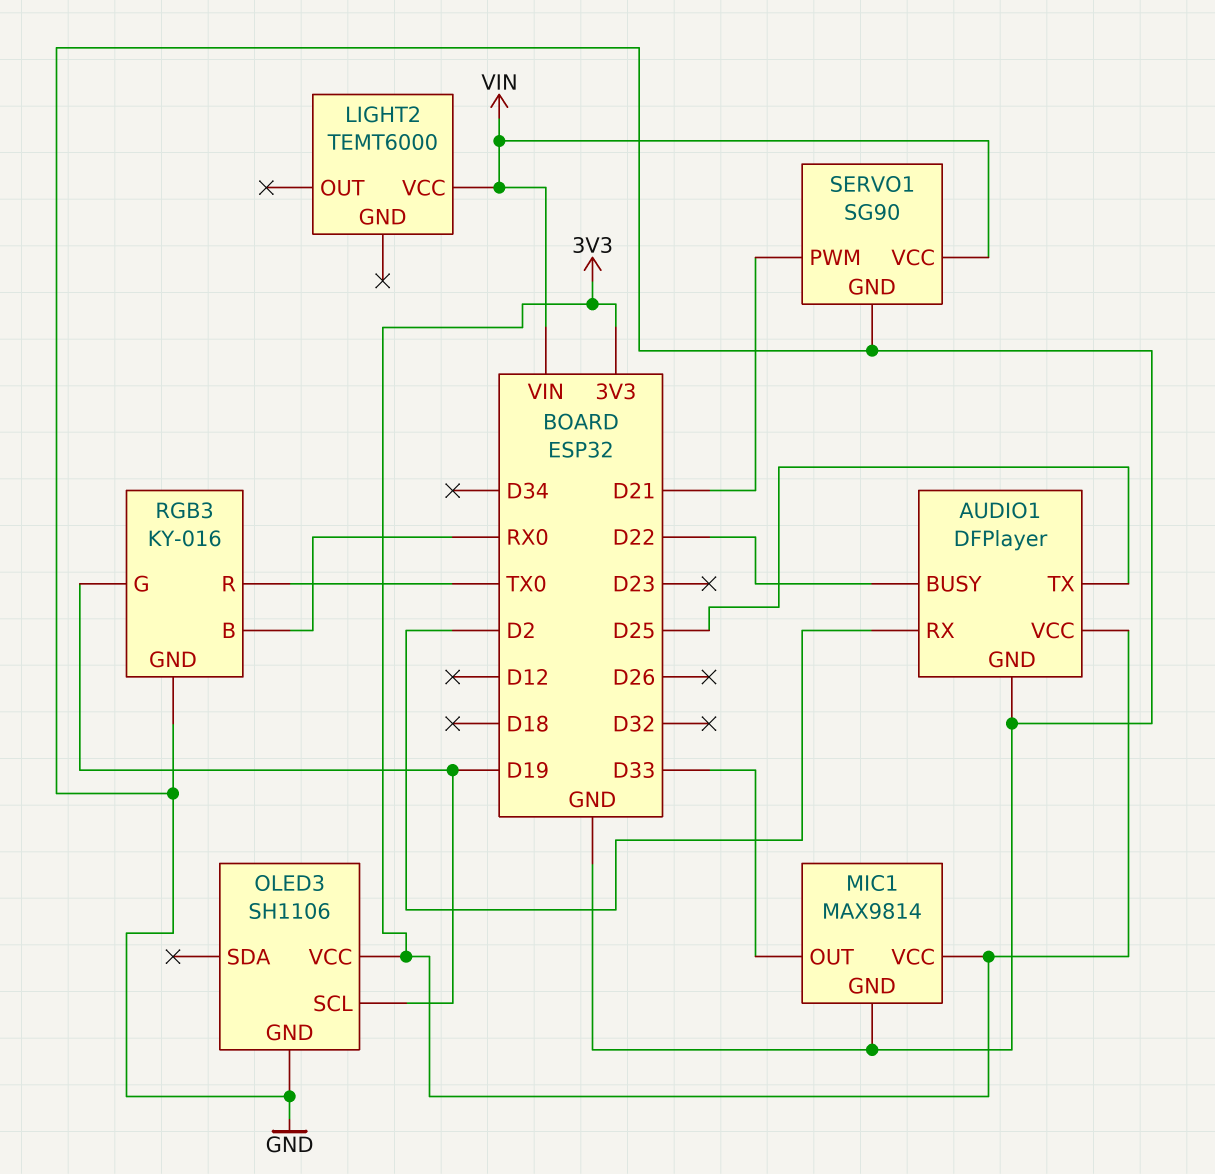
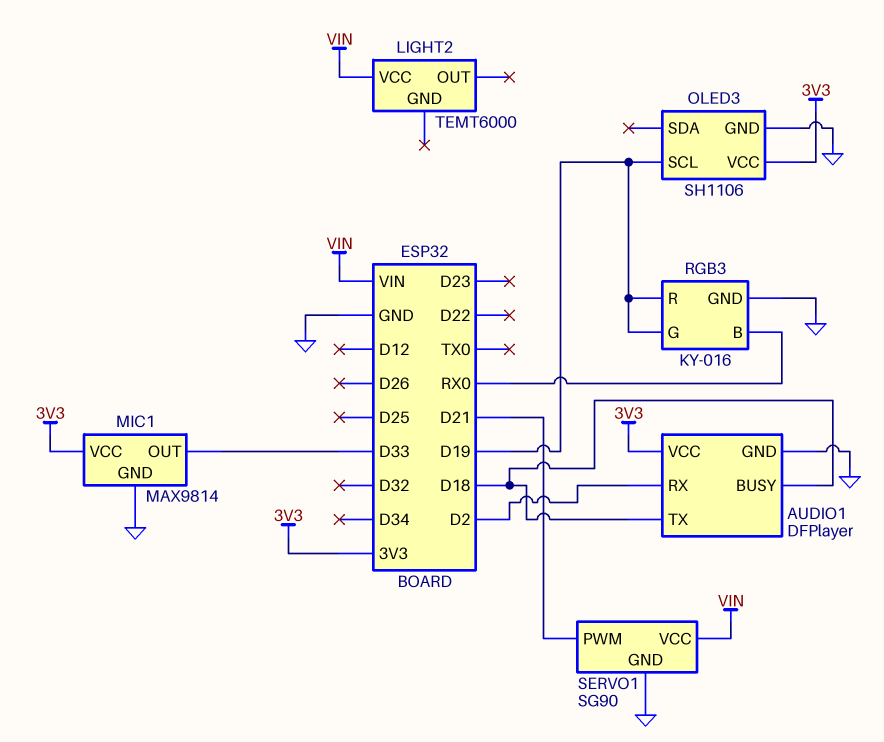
AUDIO1 pin BUSY: D22 -> D18
AUDIO1 pin TX: D25 -> D18
RGB3 pin R: TX0 -> D19

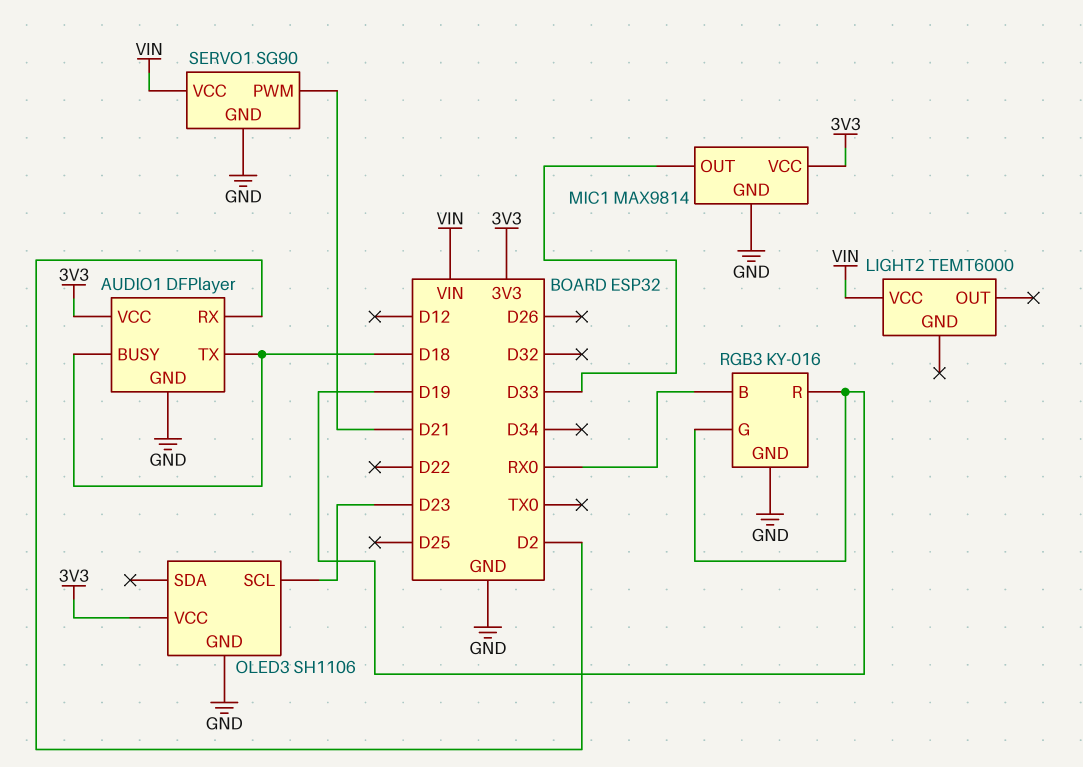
OLED3 pin SCL: D19 -> D23

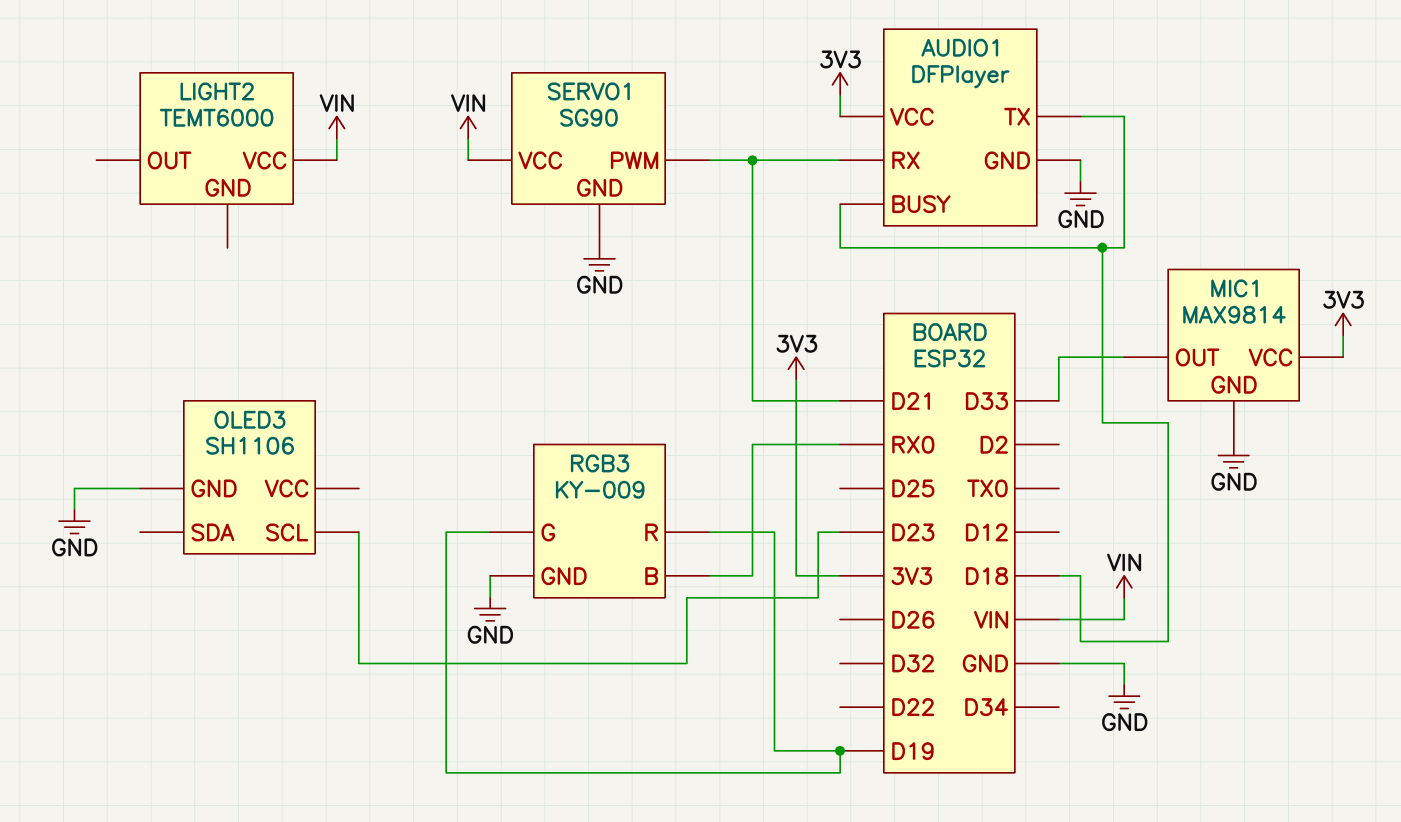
AUDIO1 pin RX: D2 -> D21
OLED3 pin VCC: 3V3 -> none
RGB3: KY-016 -> KY-009

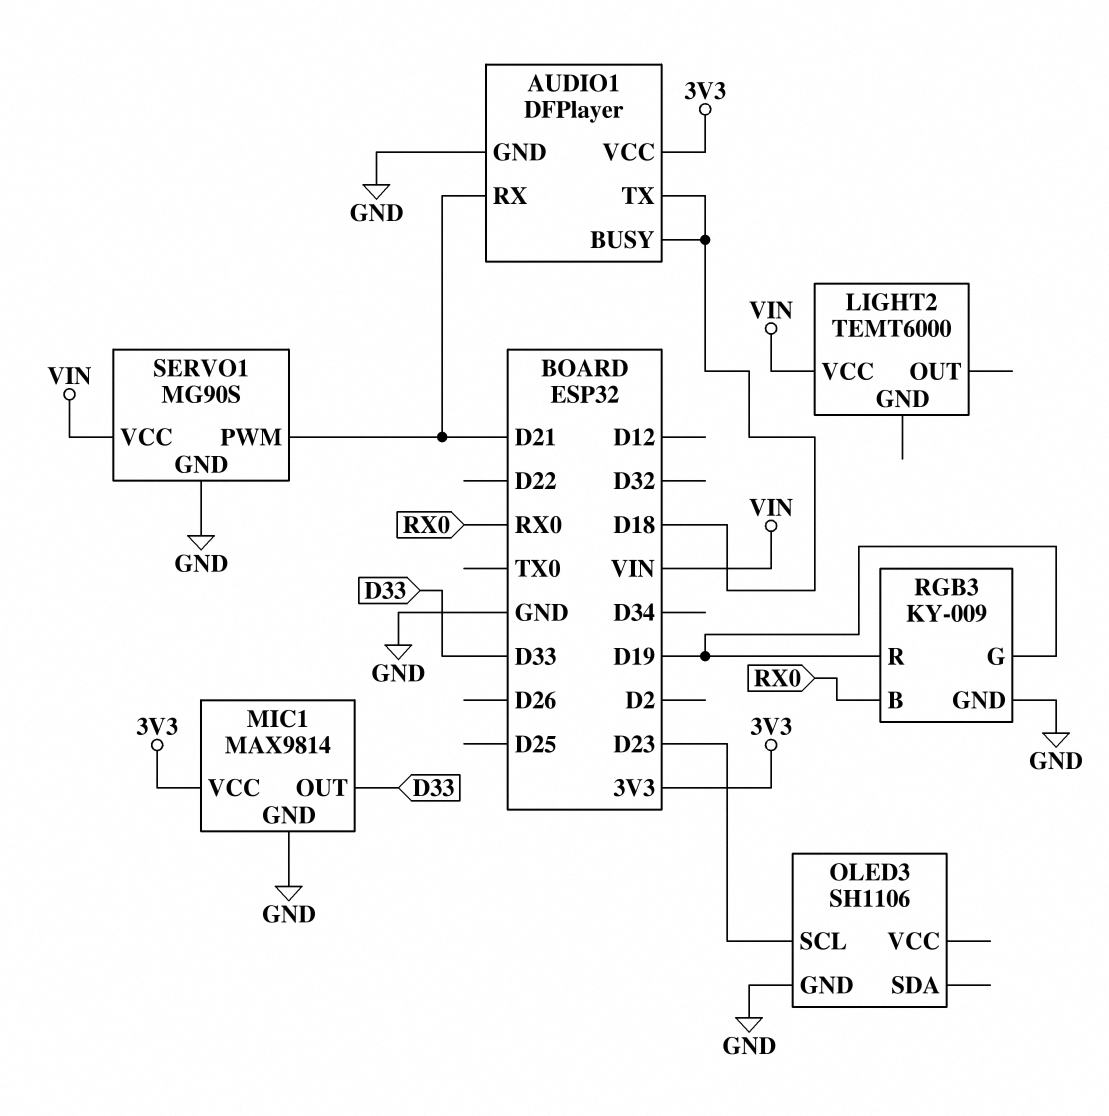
SERVO1: SG90 -> MG90S

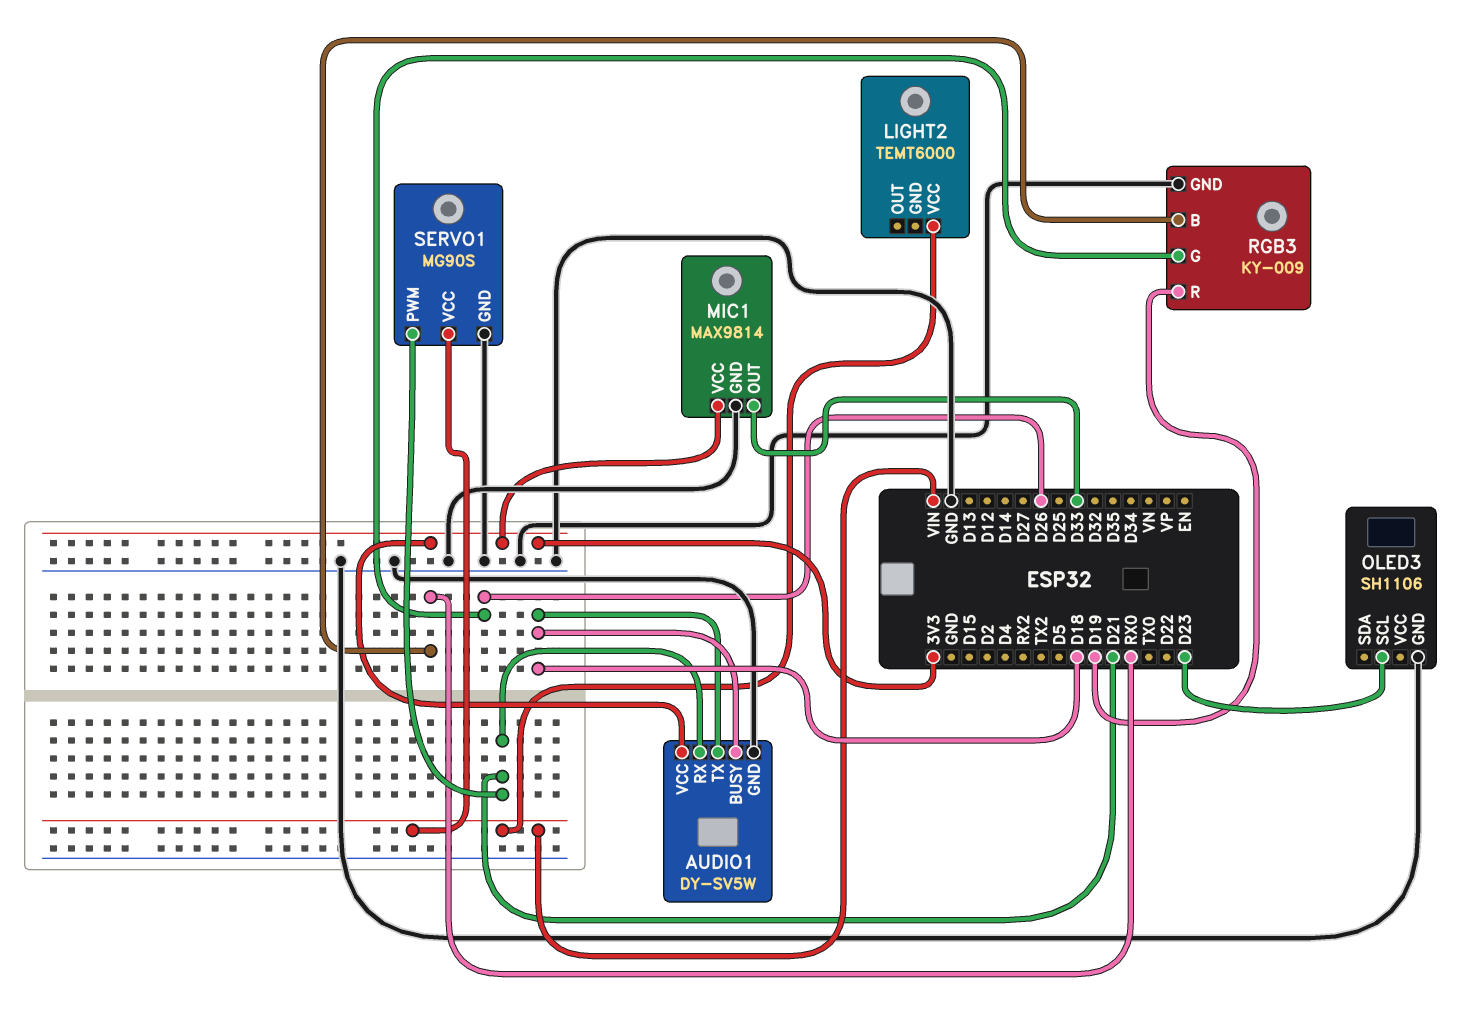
AUDIO1: DFPlayer -> DY-SV5W
RGB3 pin G: D19 -> D26

